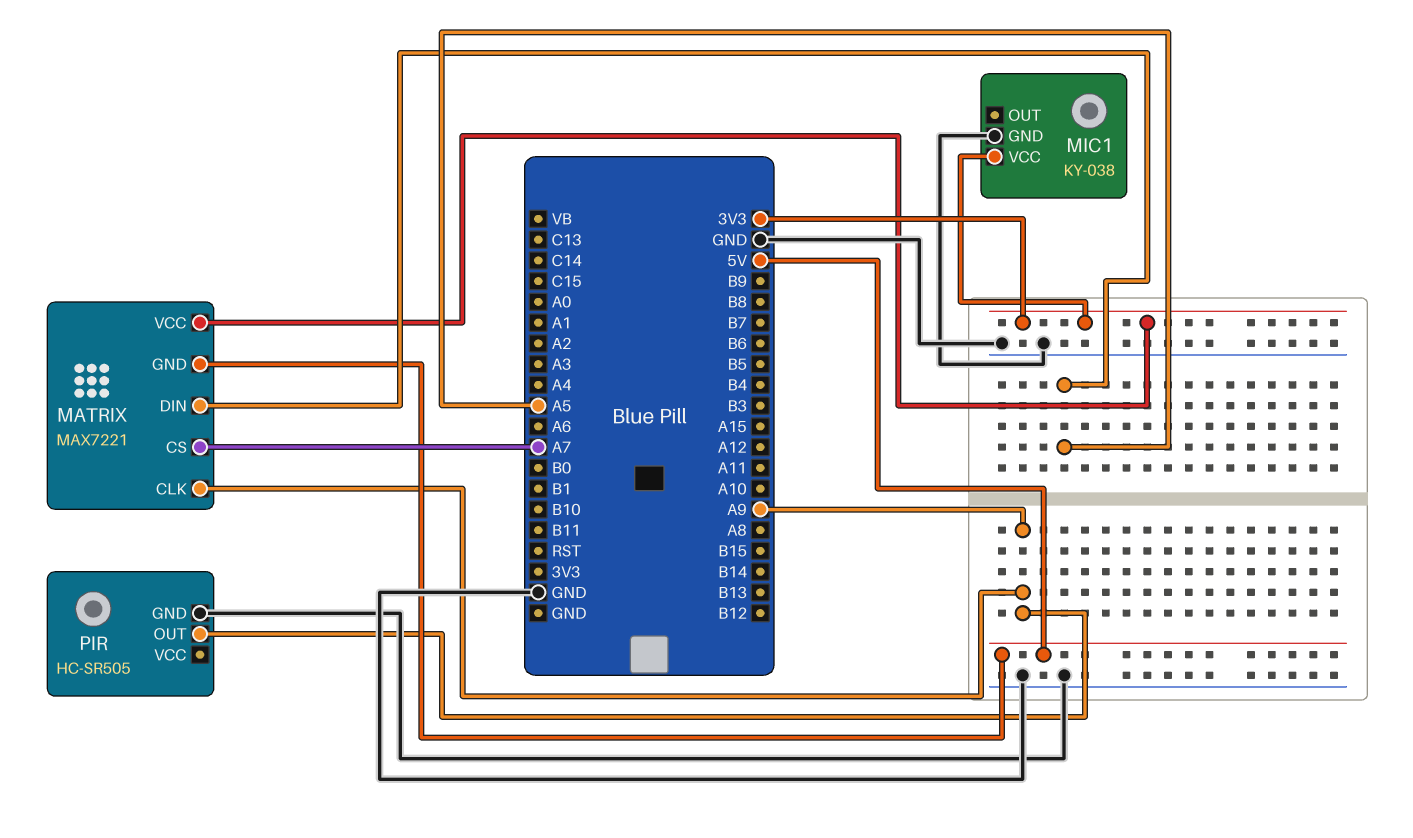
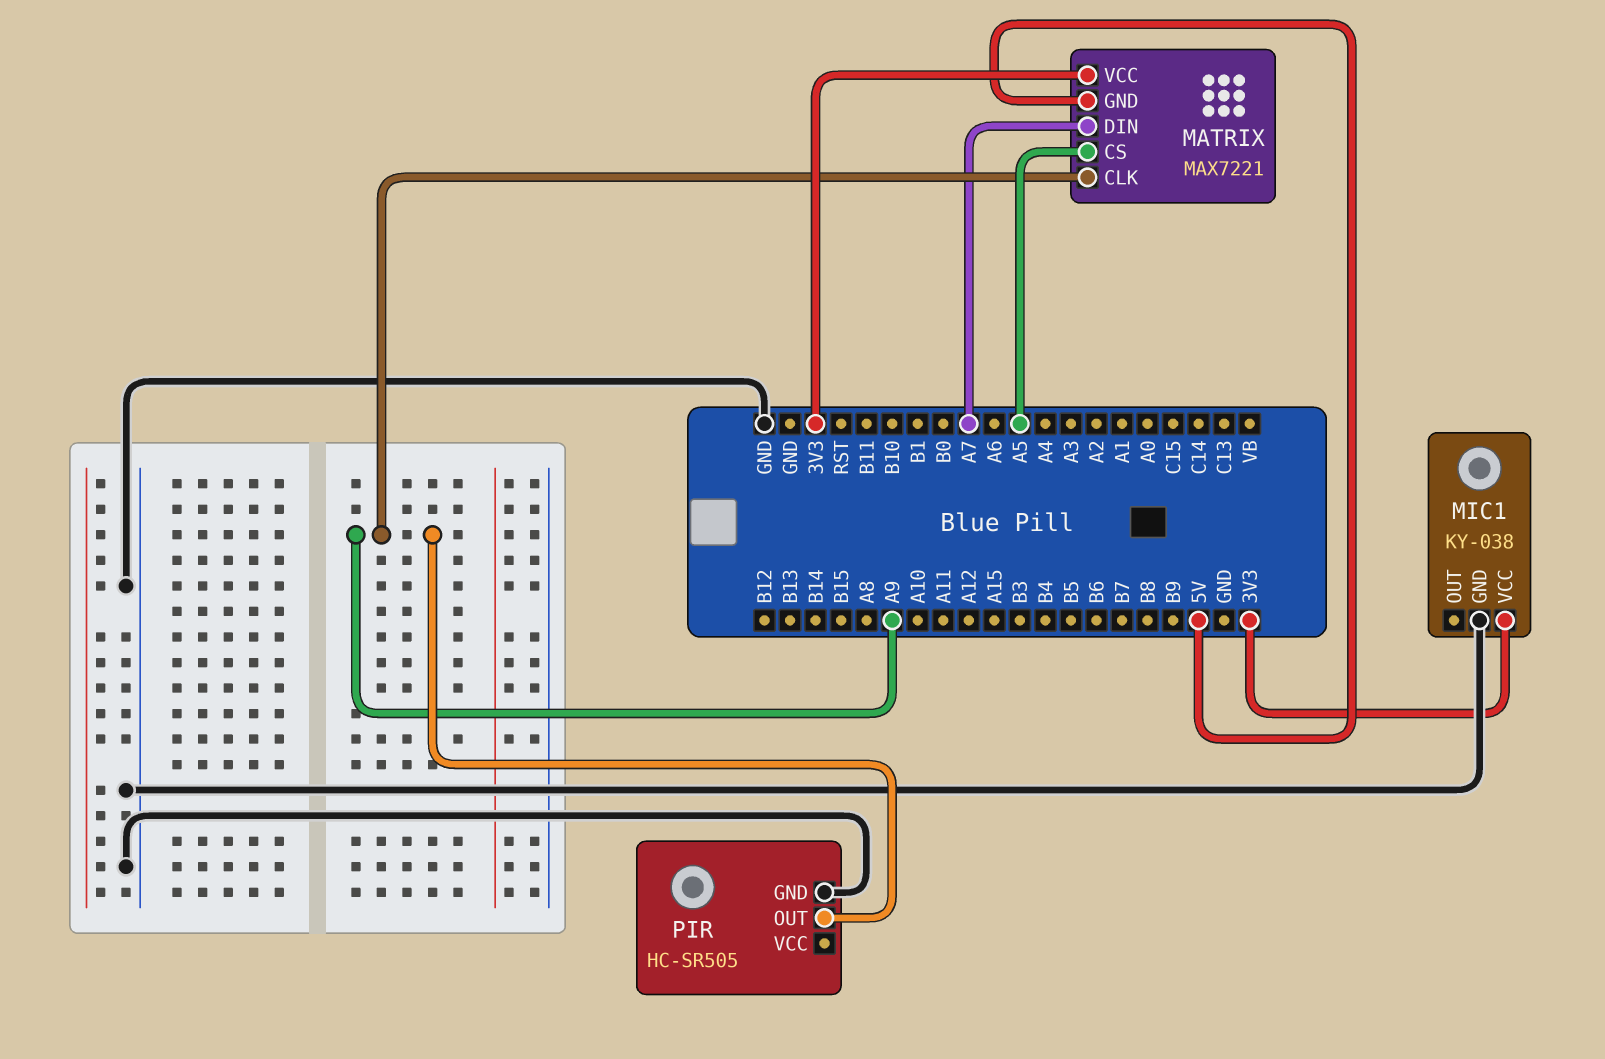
MATRIX pin CS: A7 -> A5
MATRIX pin DIN: A5 -> A7

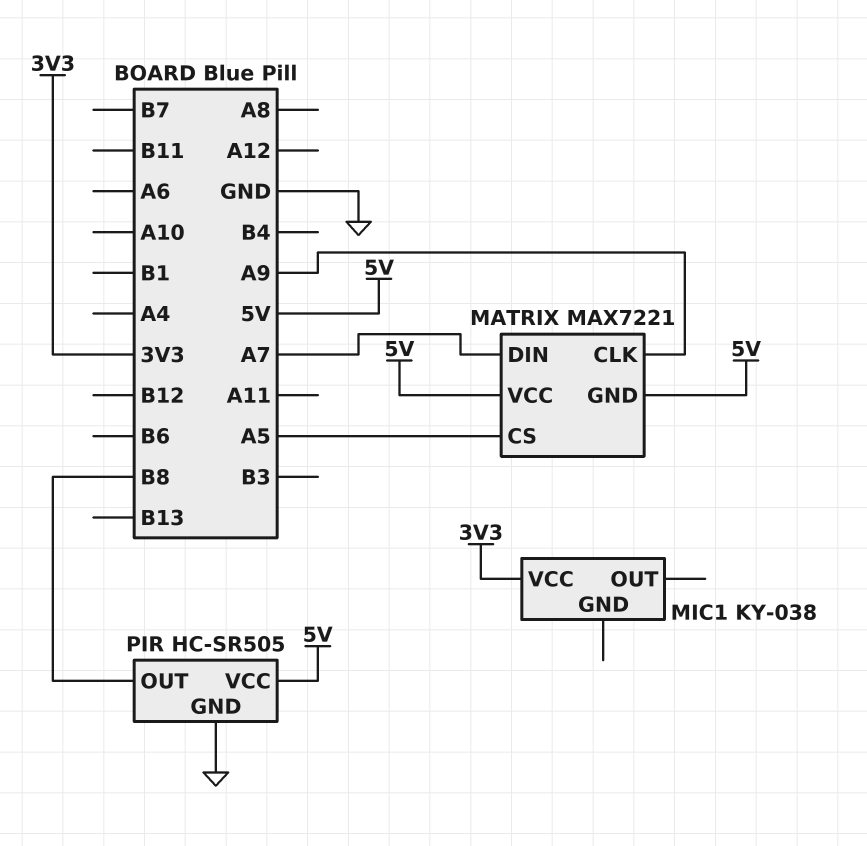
MATRIX pin VCC: 3V3 -> 5V
MIC1 pin GND: GND -> none
PIR pin OUT: A9 -> B8
PIR pin VCC: none -> 5V

